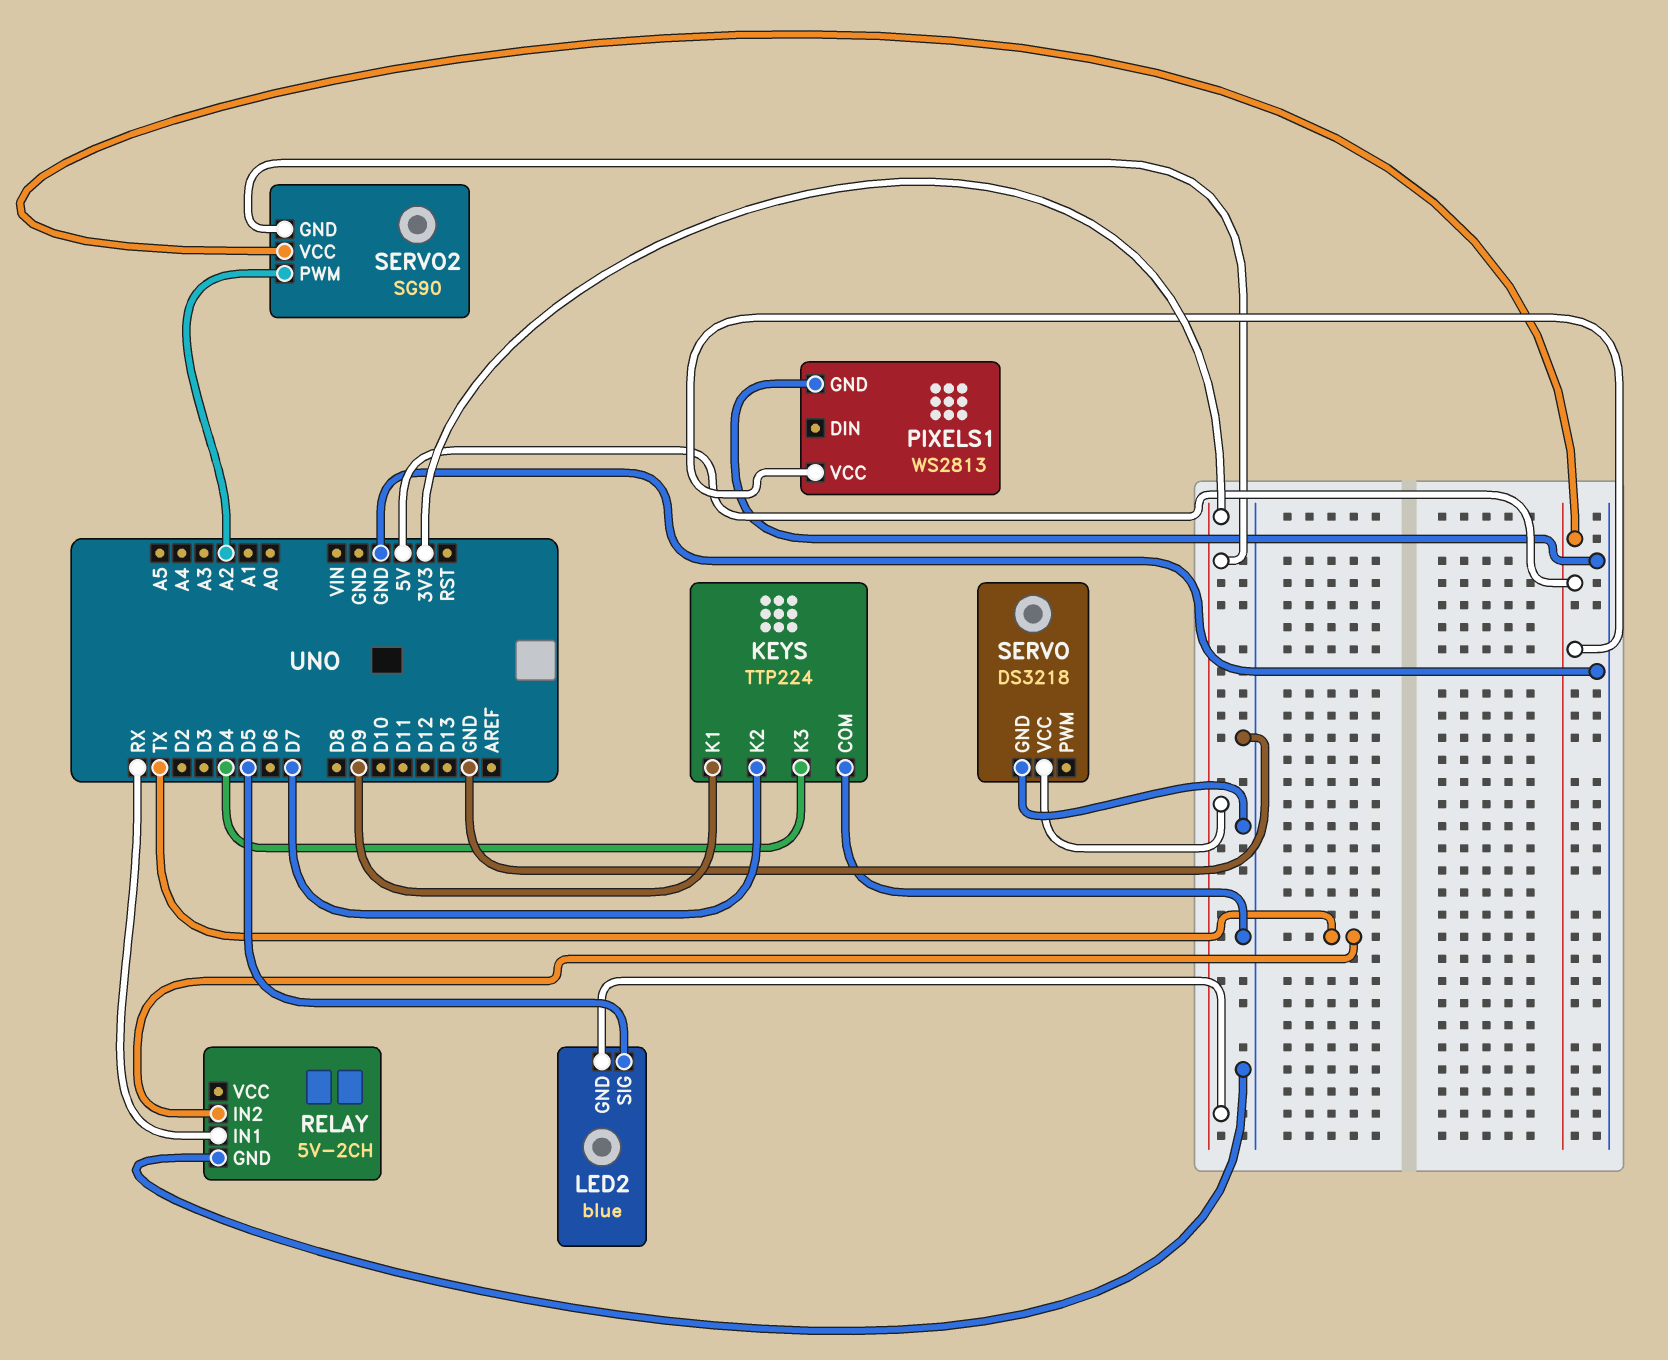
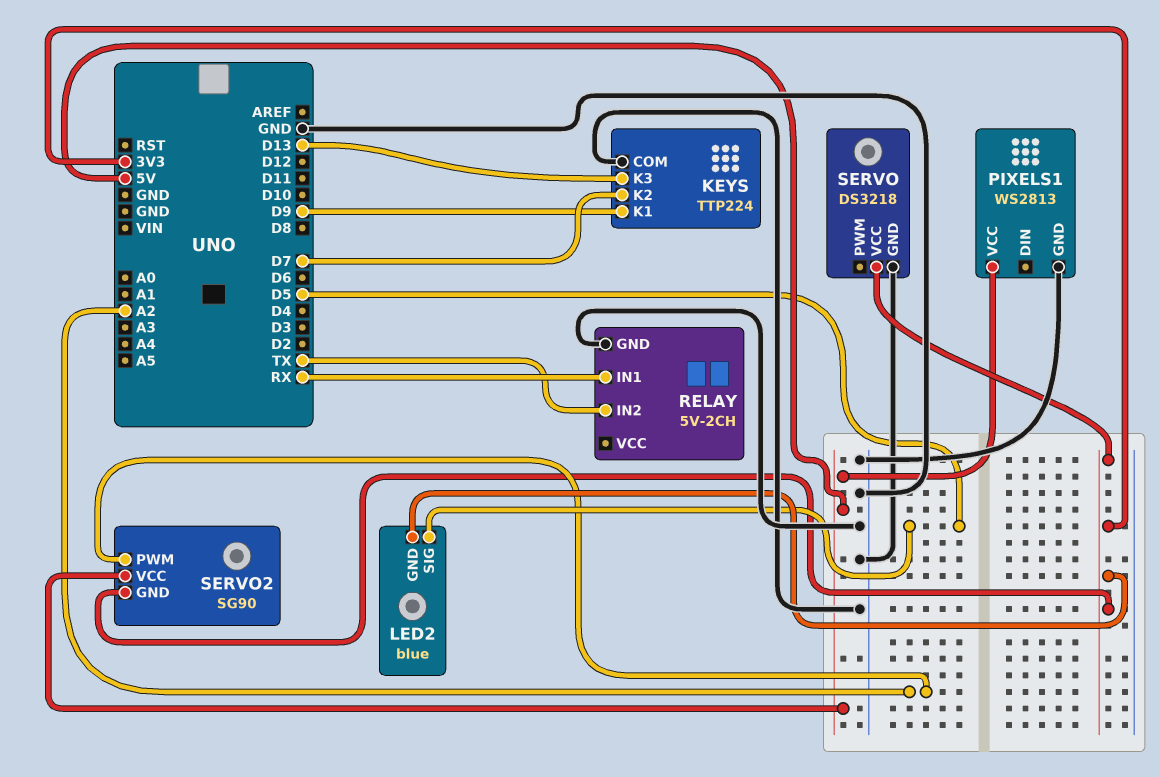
KEYS pin K3: D4 -> D13

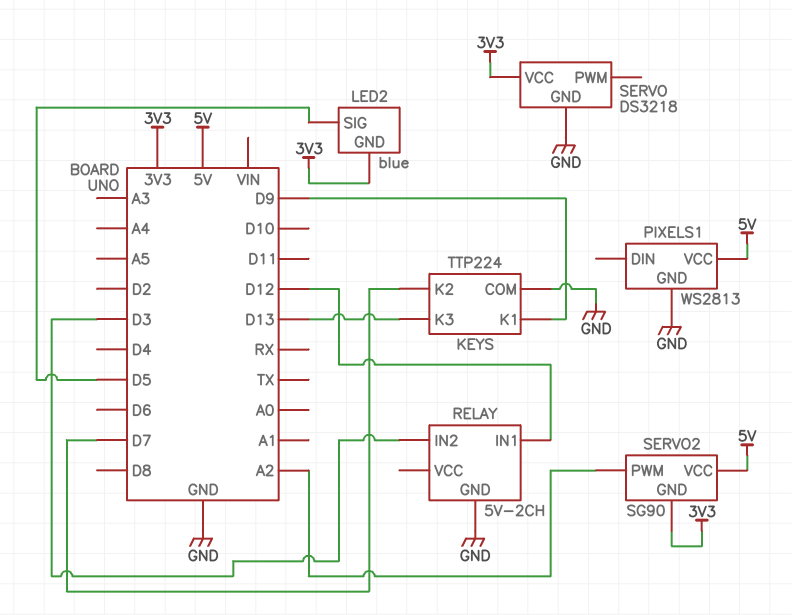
RELAY pin IN1: RX -> D12
RELAY pin IN2: TX -> D3

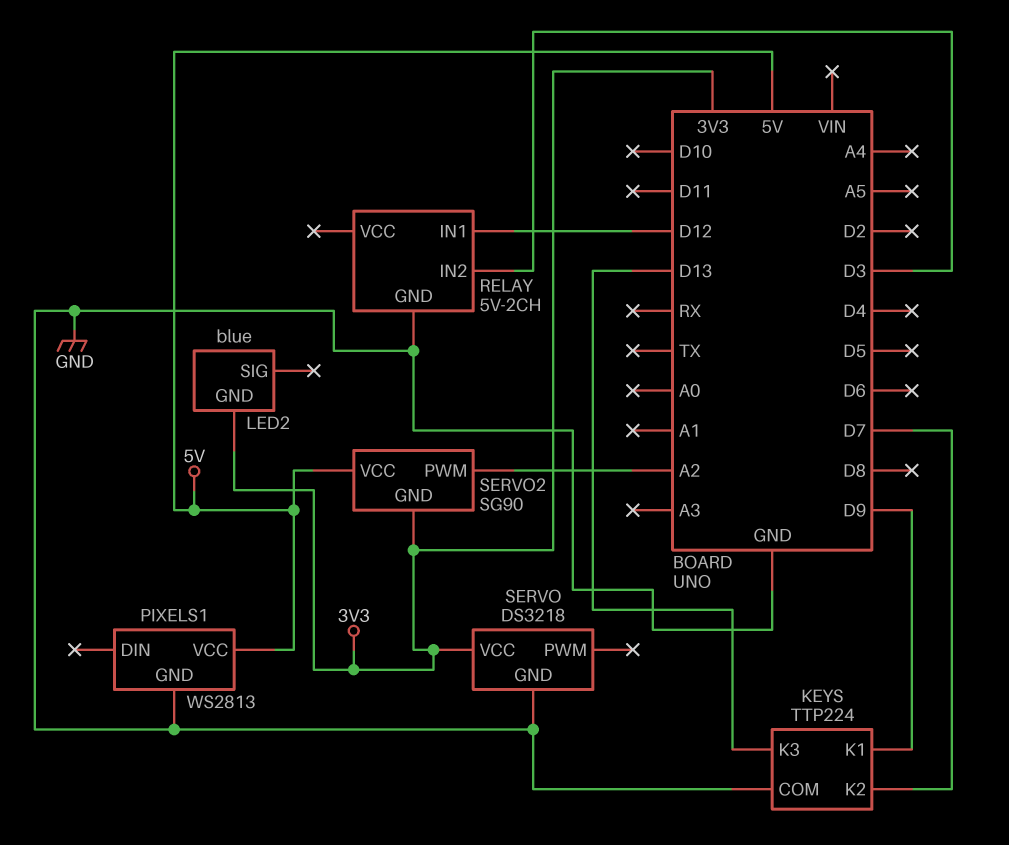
LED2 pin SIG: D5 -> none

